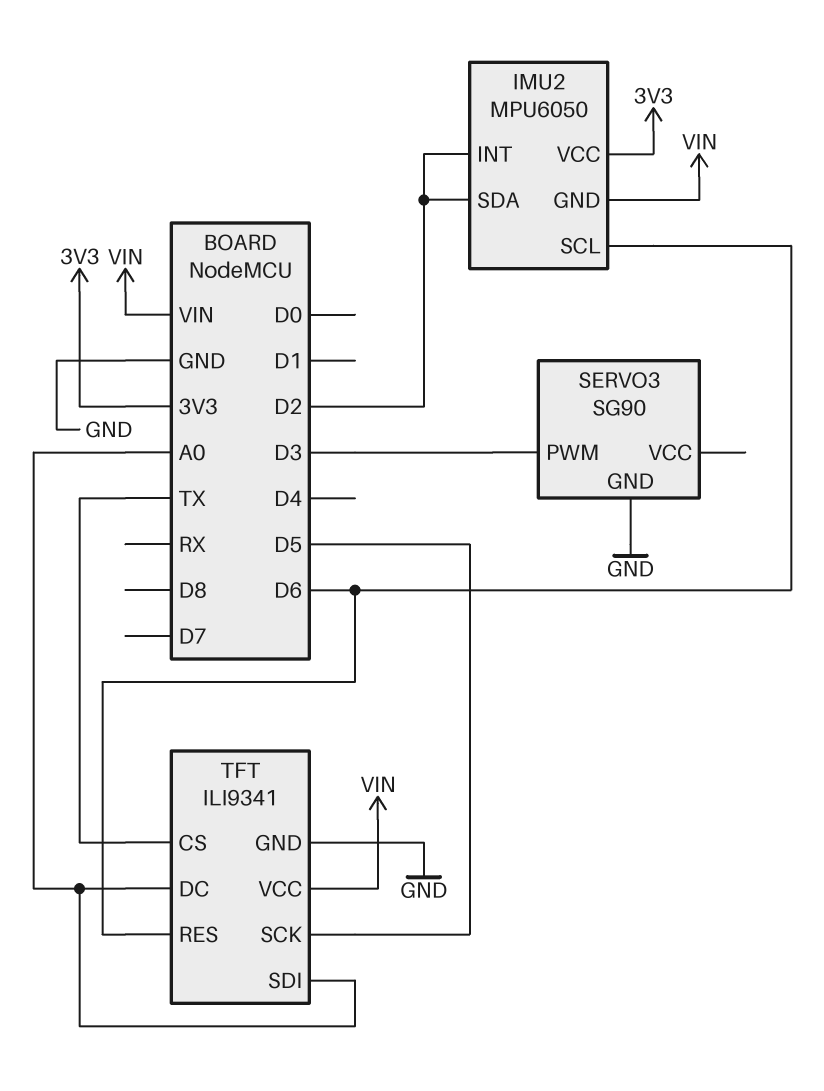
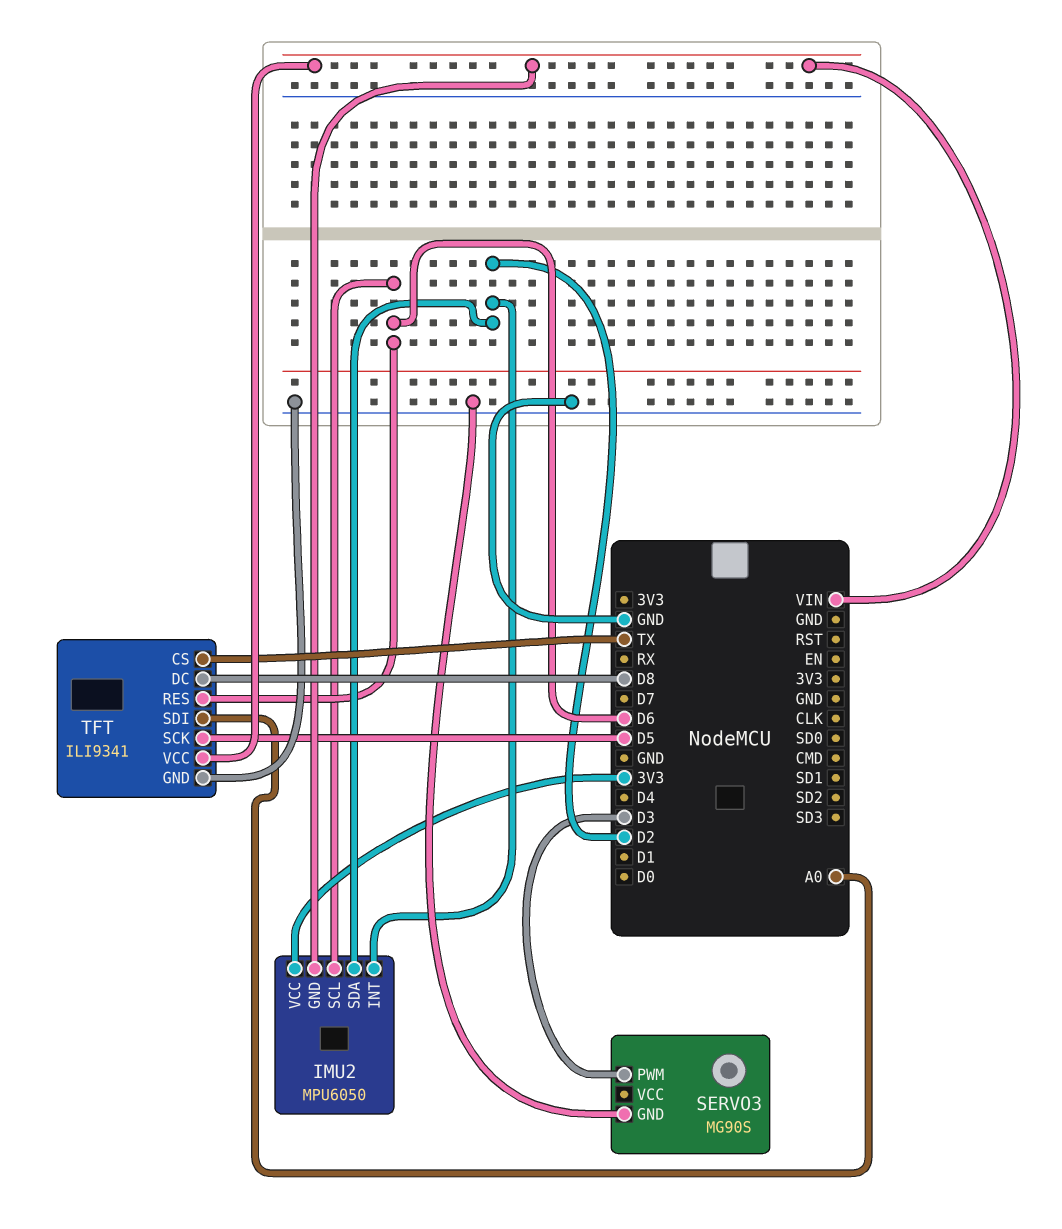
SERVO3: SG90 -> MG90S
TFT pin DC: A0 -> D8

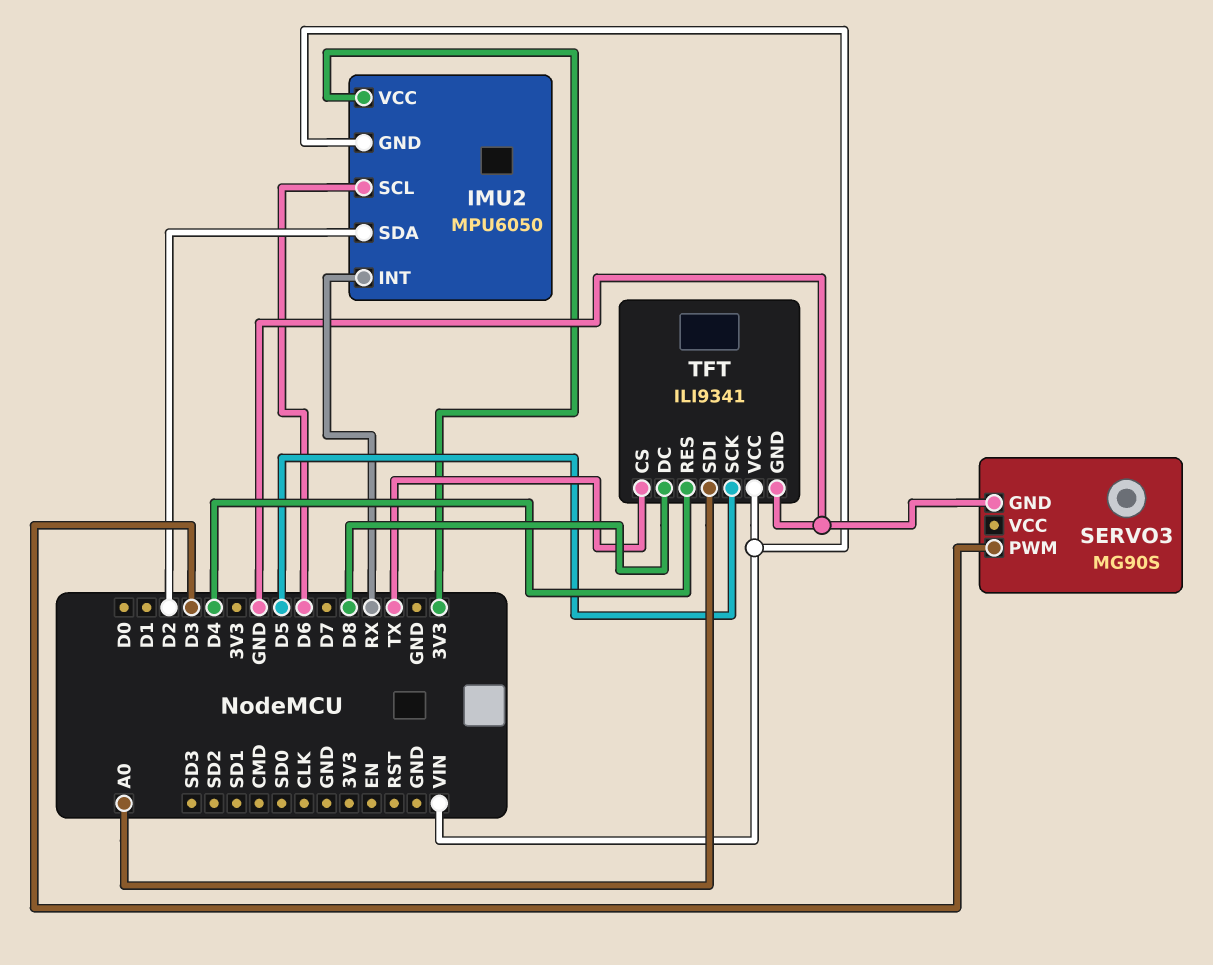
IMU2 pin INT: D2 -> RX
TFT pin RES: D6 -> D4

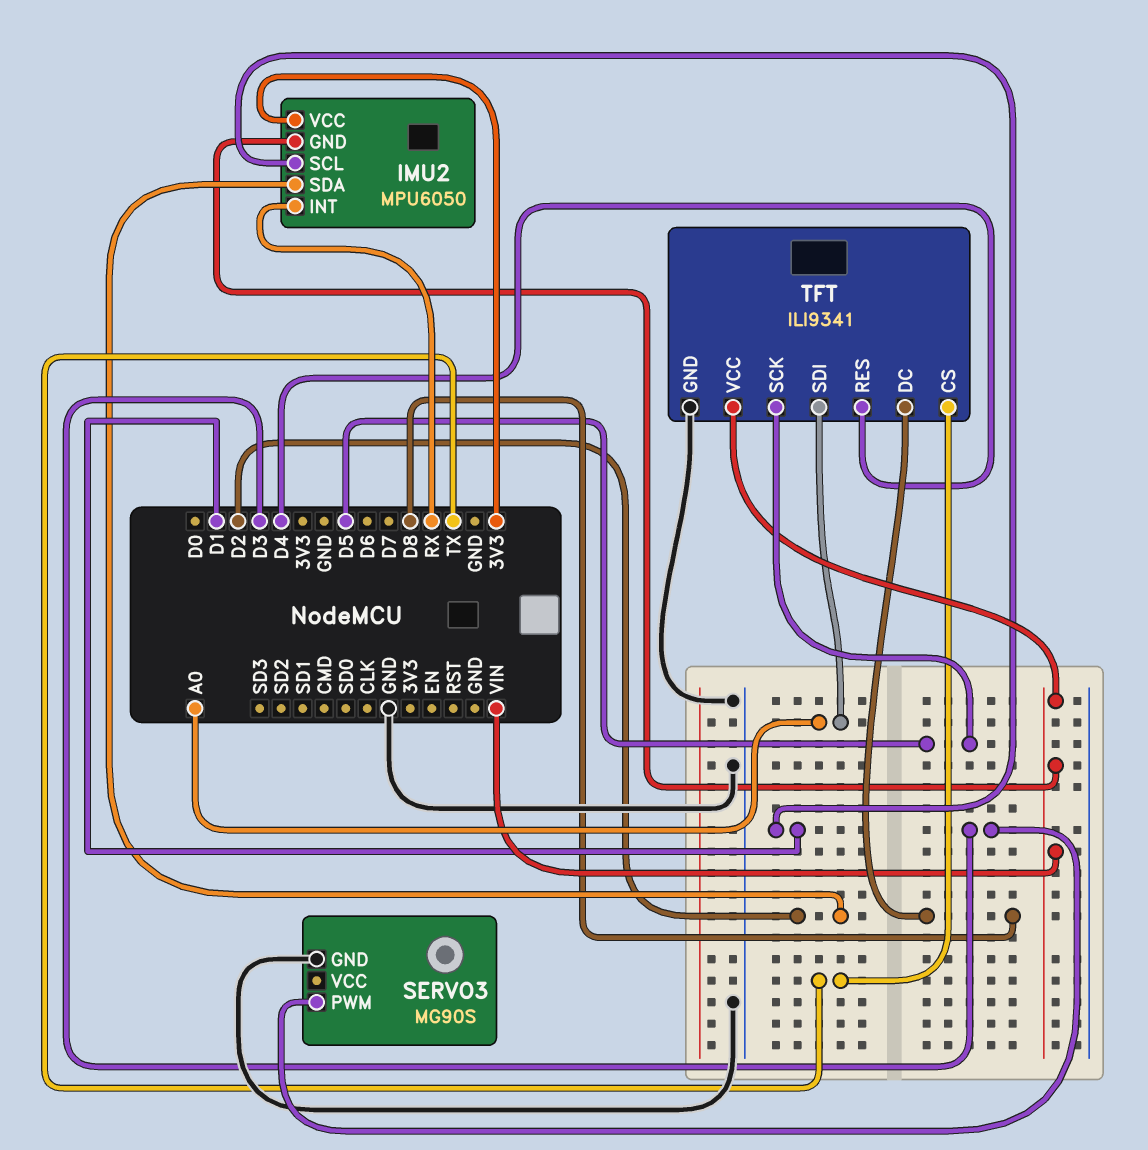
IMU2 pin SCL: D6 -> D1

